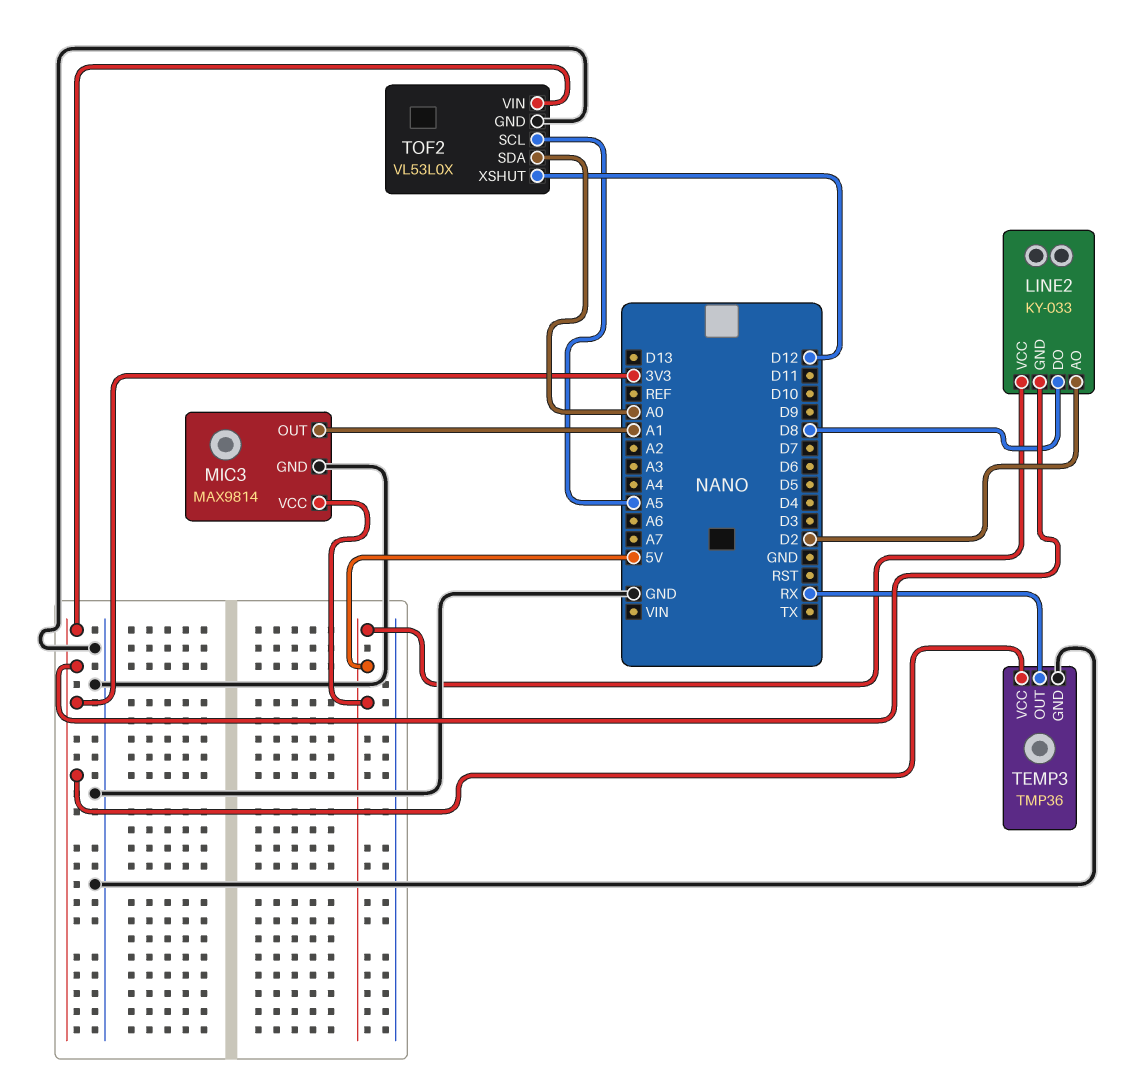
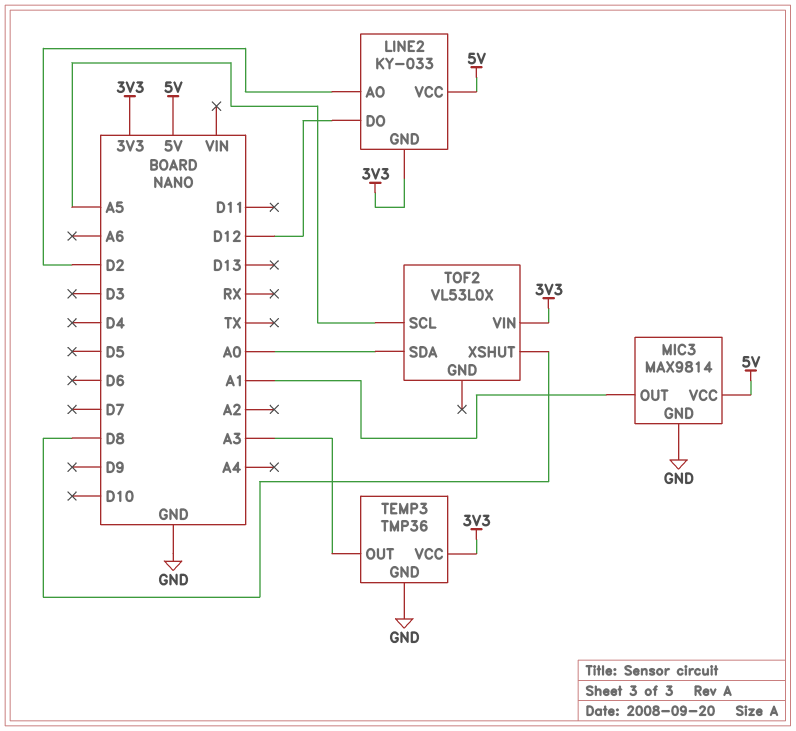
LINE2 pin DO: D8 -> D12
TEMP3 pin OUT: RX -> A3
TOF2 pin GND: GND -> none
TOF2 pin XSHUT: D12 -> D8

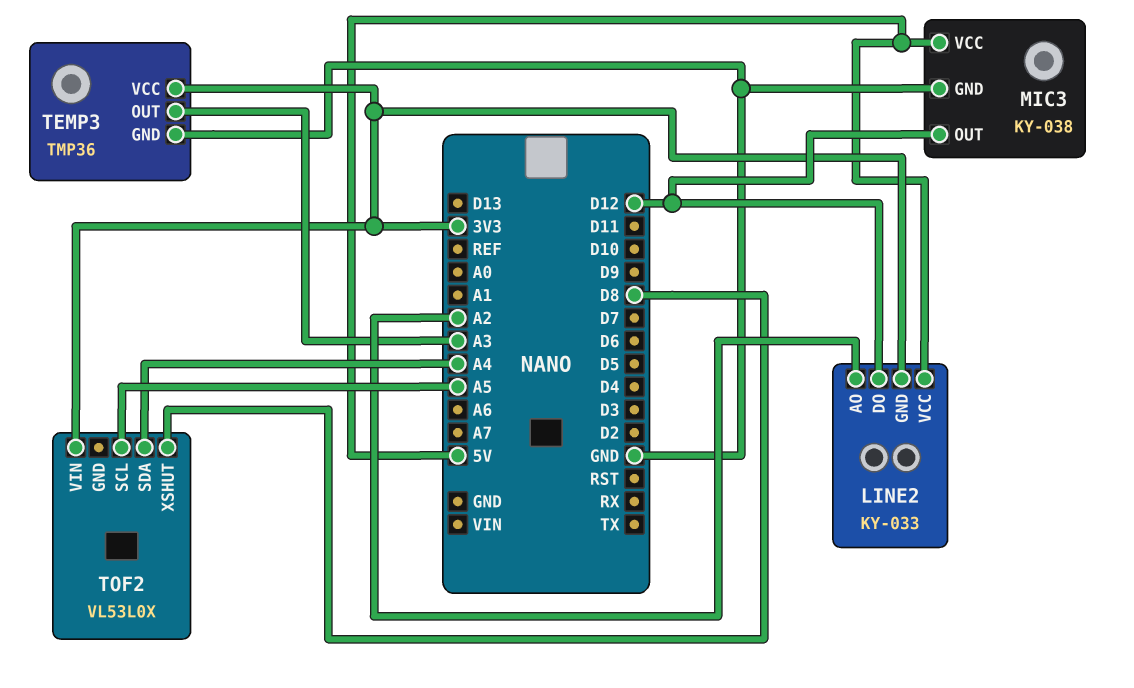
LINE2 pin AO: D2 -> A2
MIC3: MAX9814 -> KY-038
MIC3 pin OUT: A1 -> D12
TOF2 pin SDA: A0 -> A4

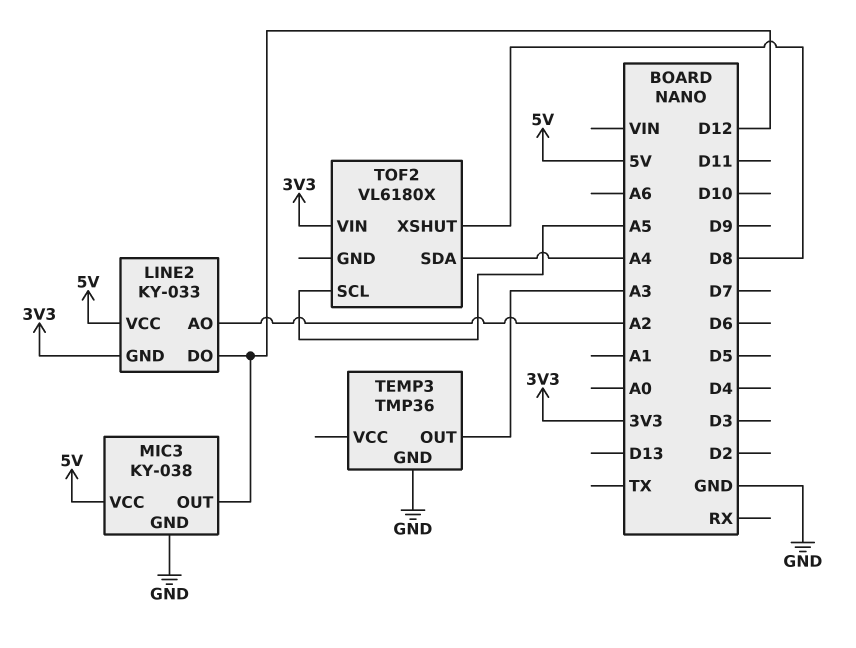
TEMP3 pin VCC: 3V3 -> none
TOF2: VL53L0X -> VL6180X

